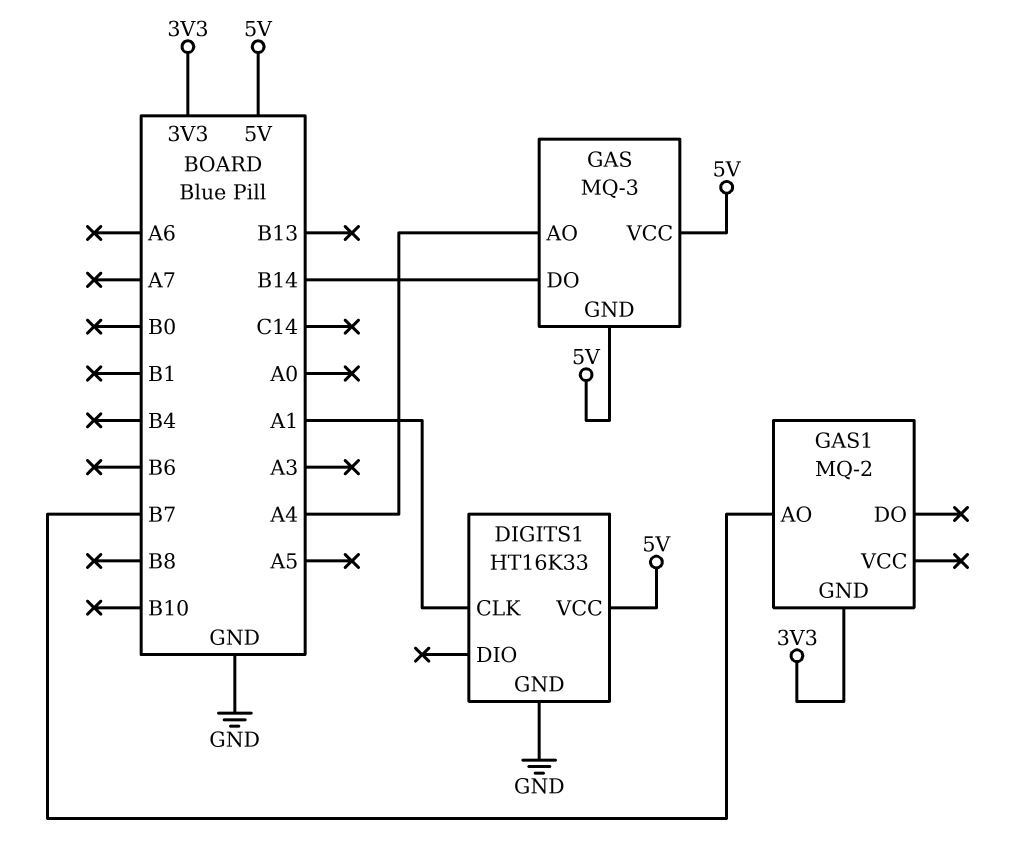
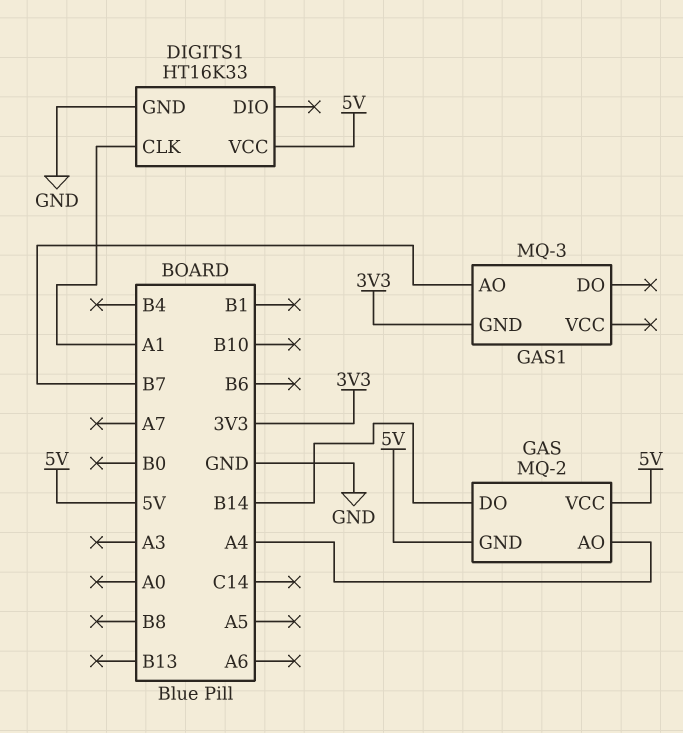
GAS: MQ-3 -> MQ-2
GAS1: MQ-2 -> MQ-3

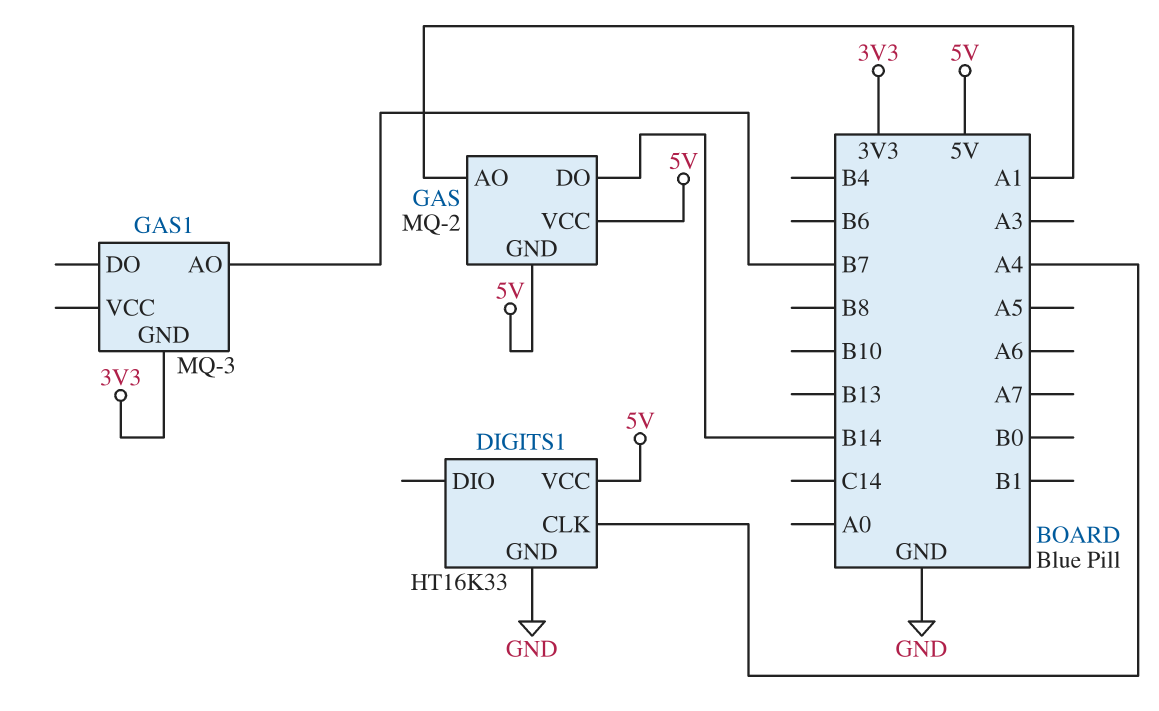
DIGITS1 pin CLK: A1 -> A4
GAS pin AO: A4 -> A1

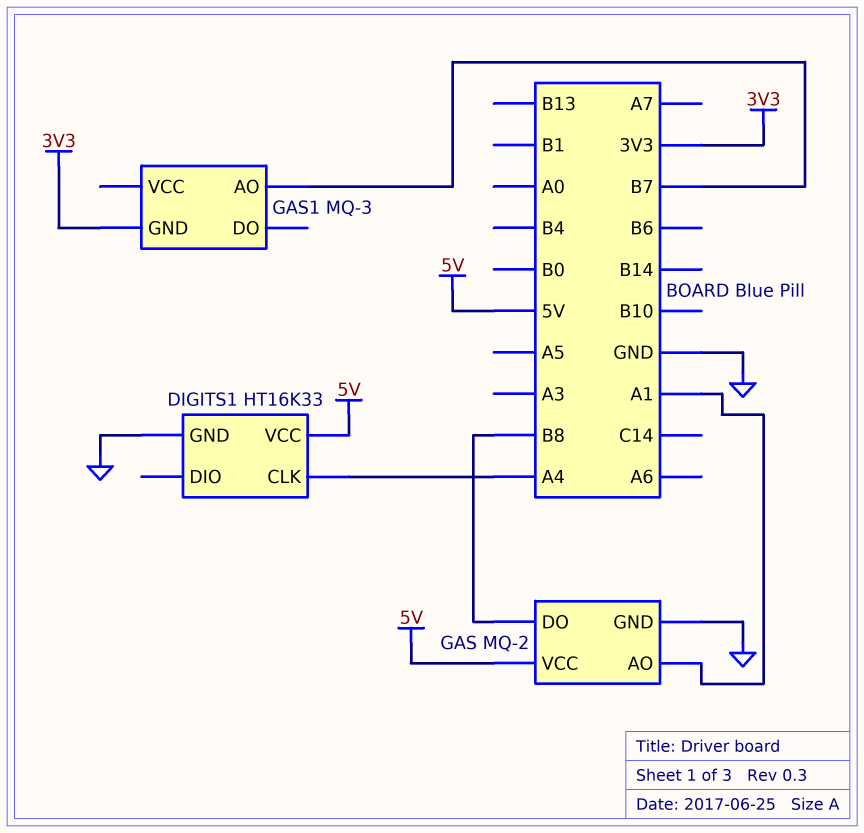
GAS pin DO: B14 -> B8
GAS pin GND: 5V -> GND

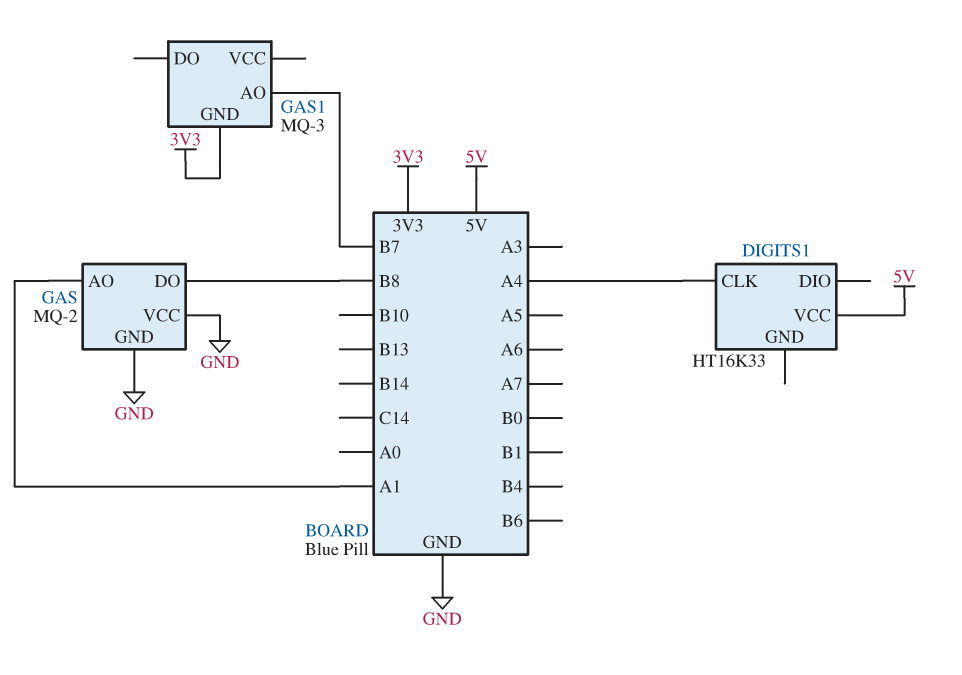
DIGITS1 pin GND: GND -> none
GAS pin VCC: 5V -> GND

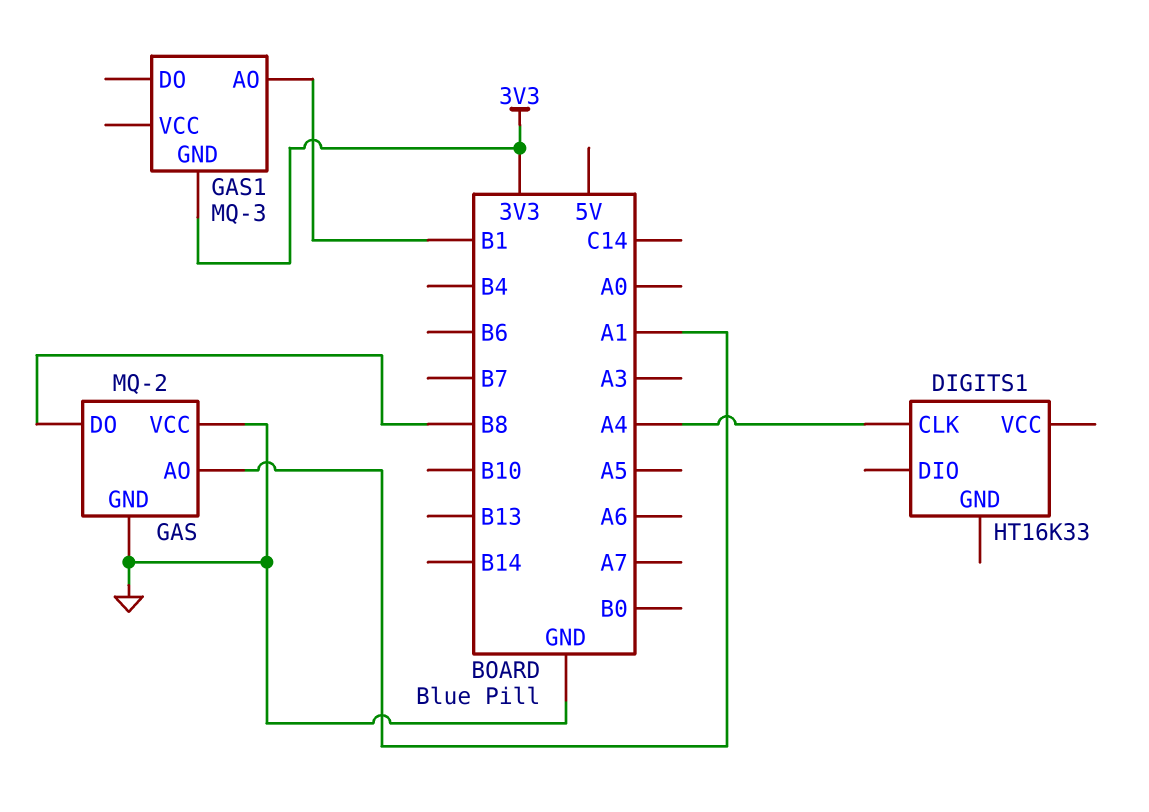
DIGITS1 pin VCC: 5V -> none
GAS1 pin AO: B7 -> B1

